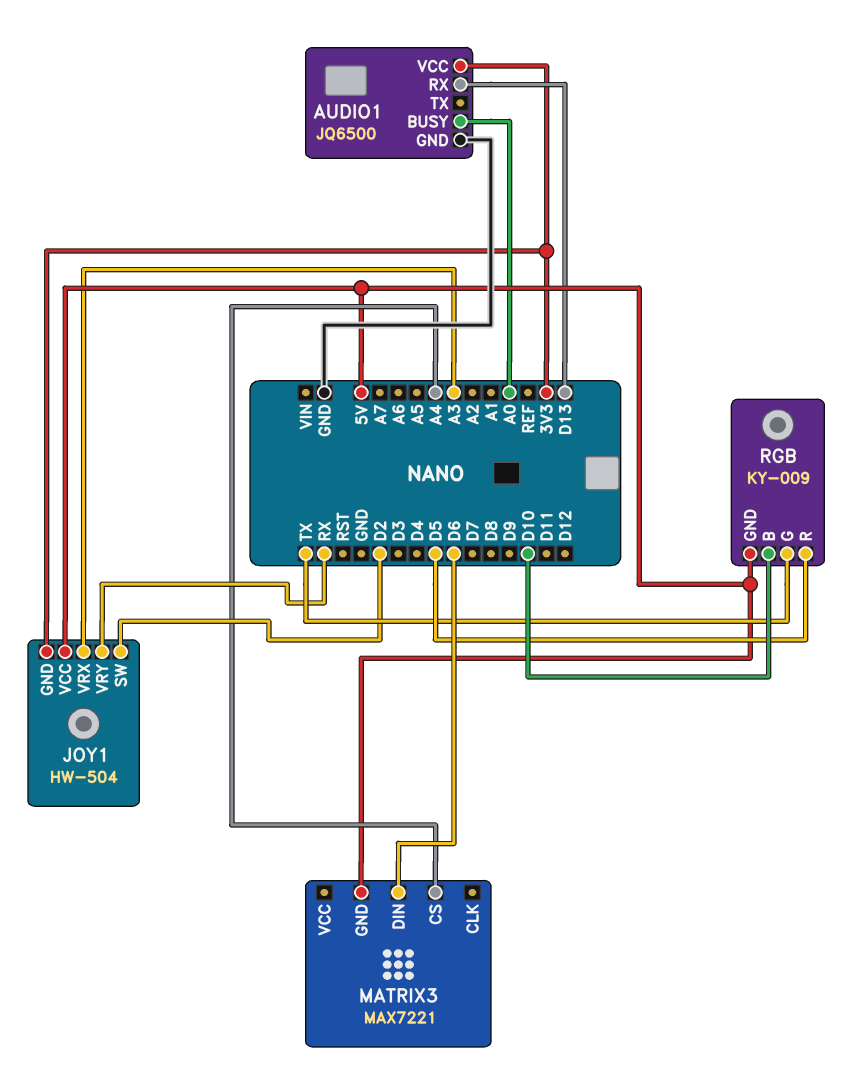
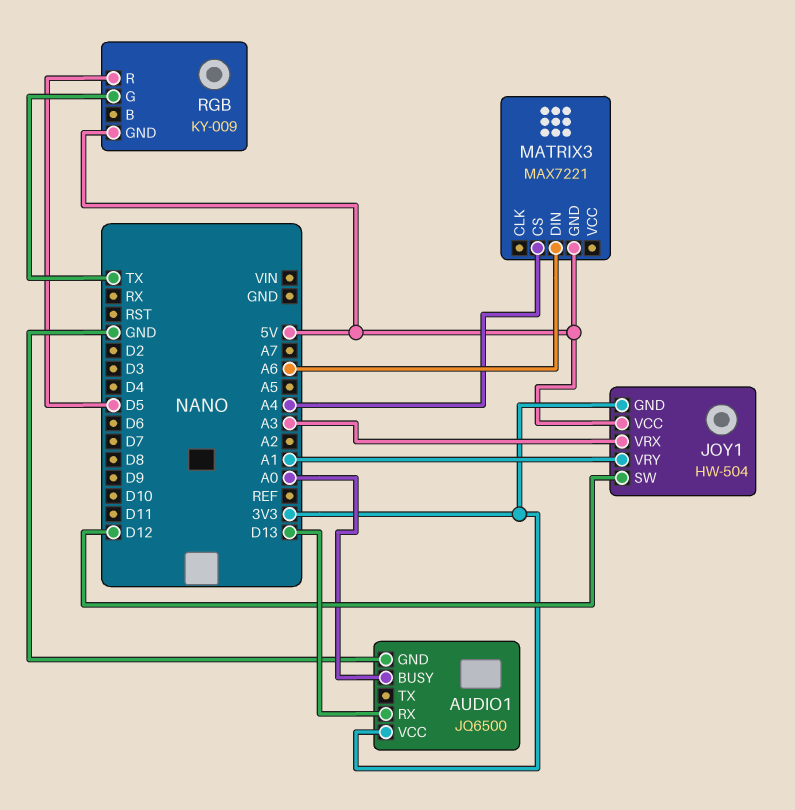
JOY1 pin SW: D2 -> D12
JOY1 pin VRY: RX -> A1
MATRIX3 pin DIN: D6 -> A6
RGB pin B: D10 -> none

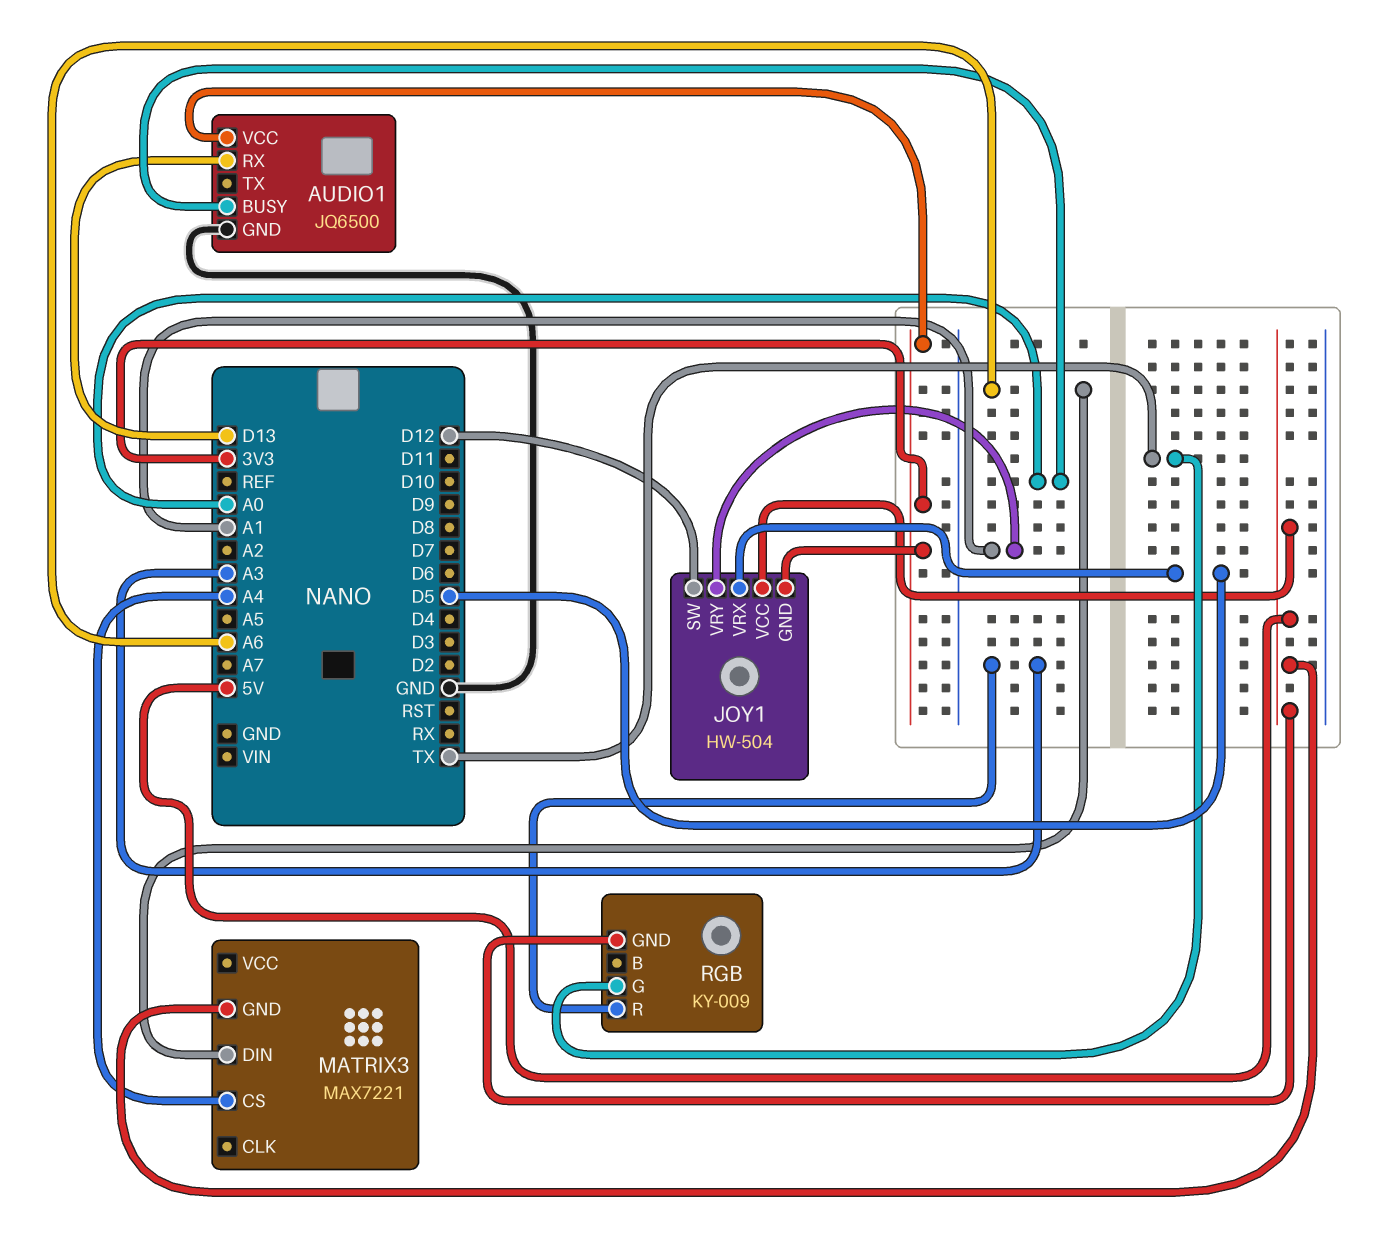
JOY1 pin VRX: A3 -> D5
RGB pin R: D5 -> A3

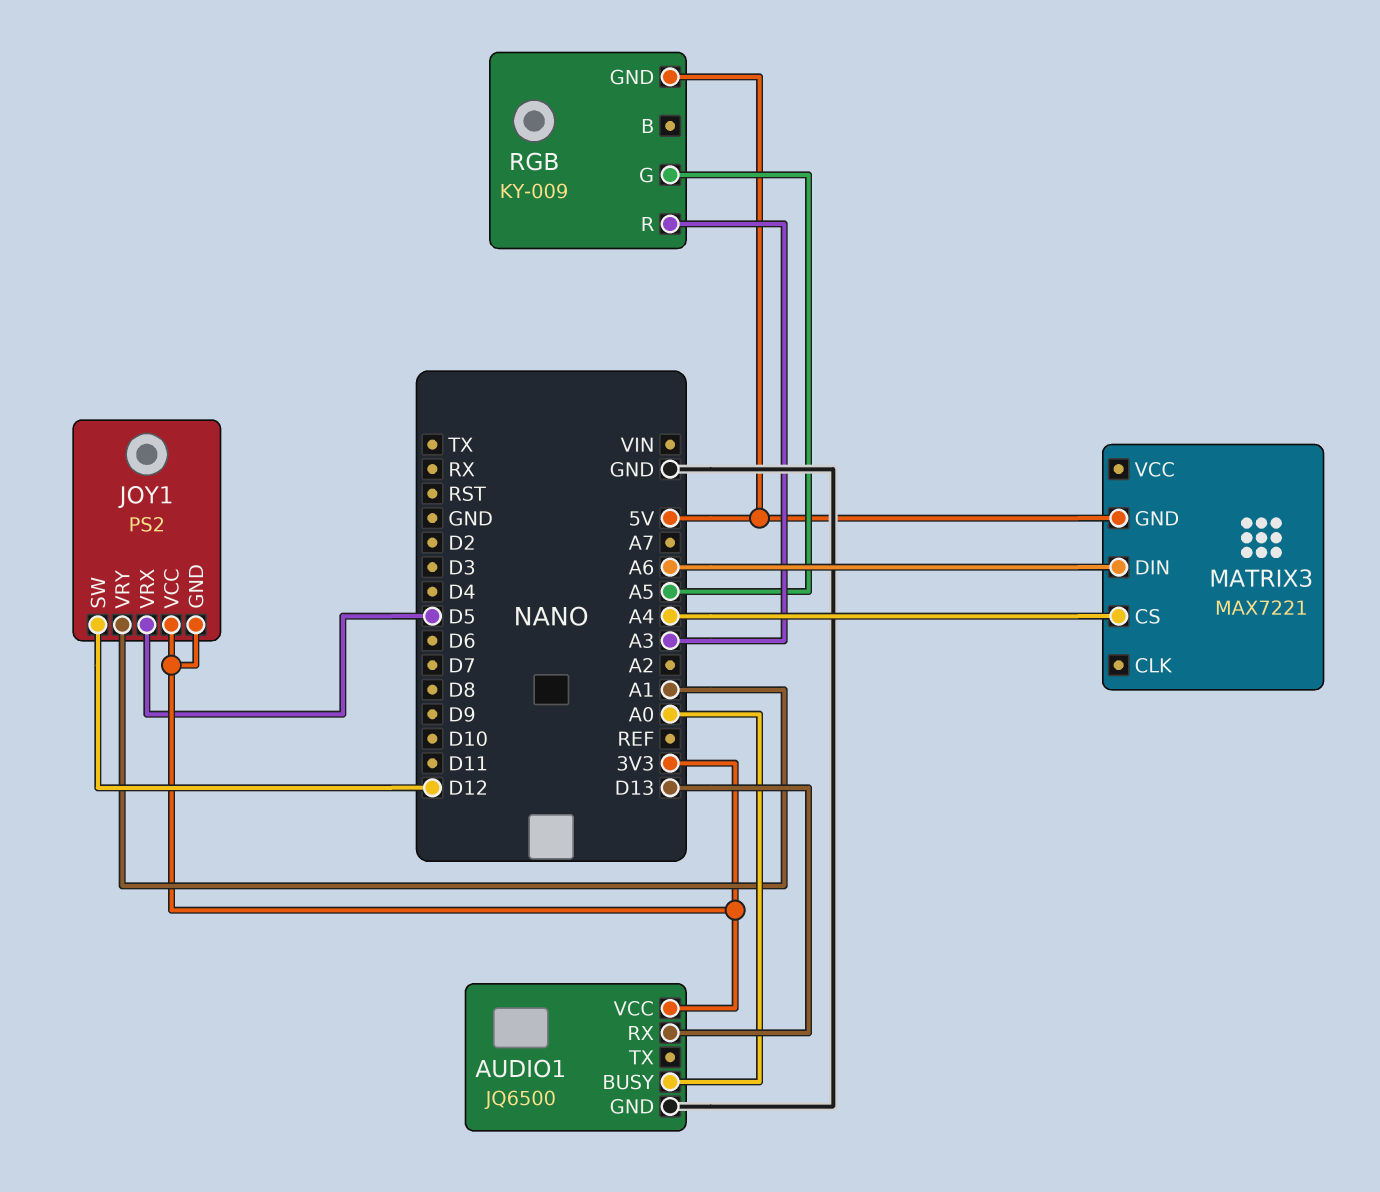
JOY1: HW-504 -> PS2
JOY1 pin VCC: 5V -> 3V3
RGB pin G: TX -> A5

